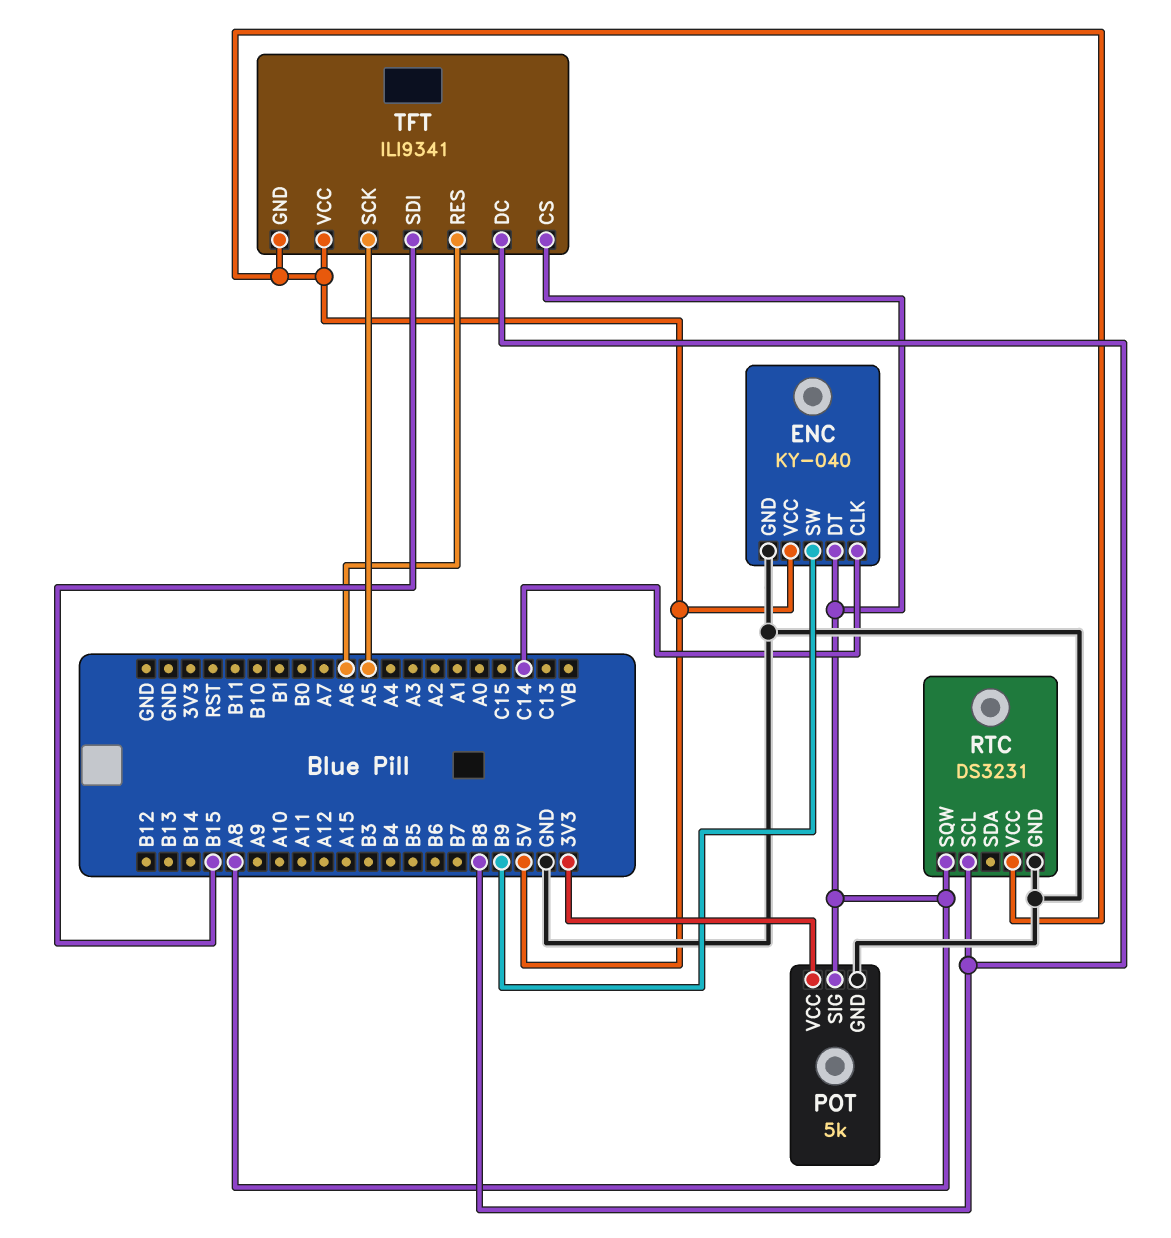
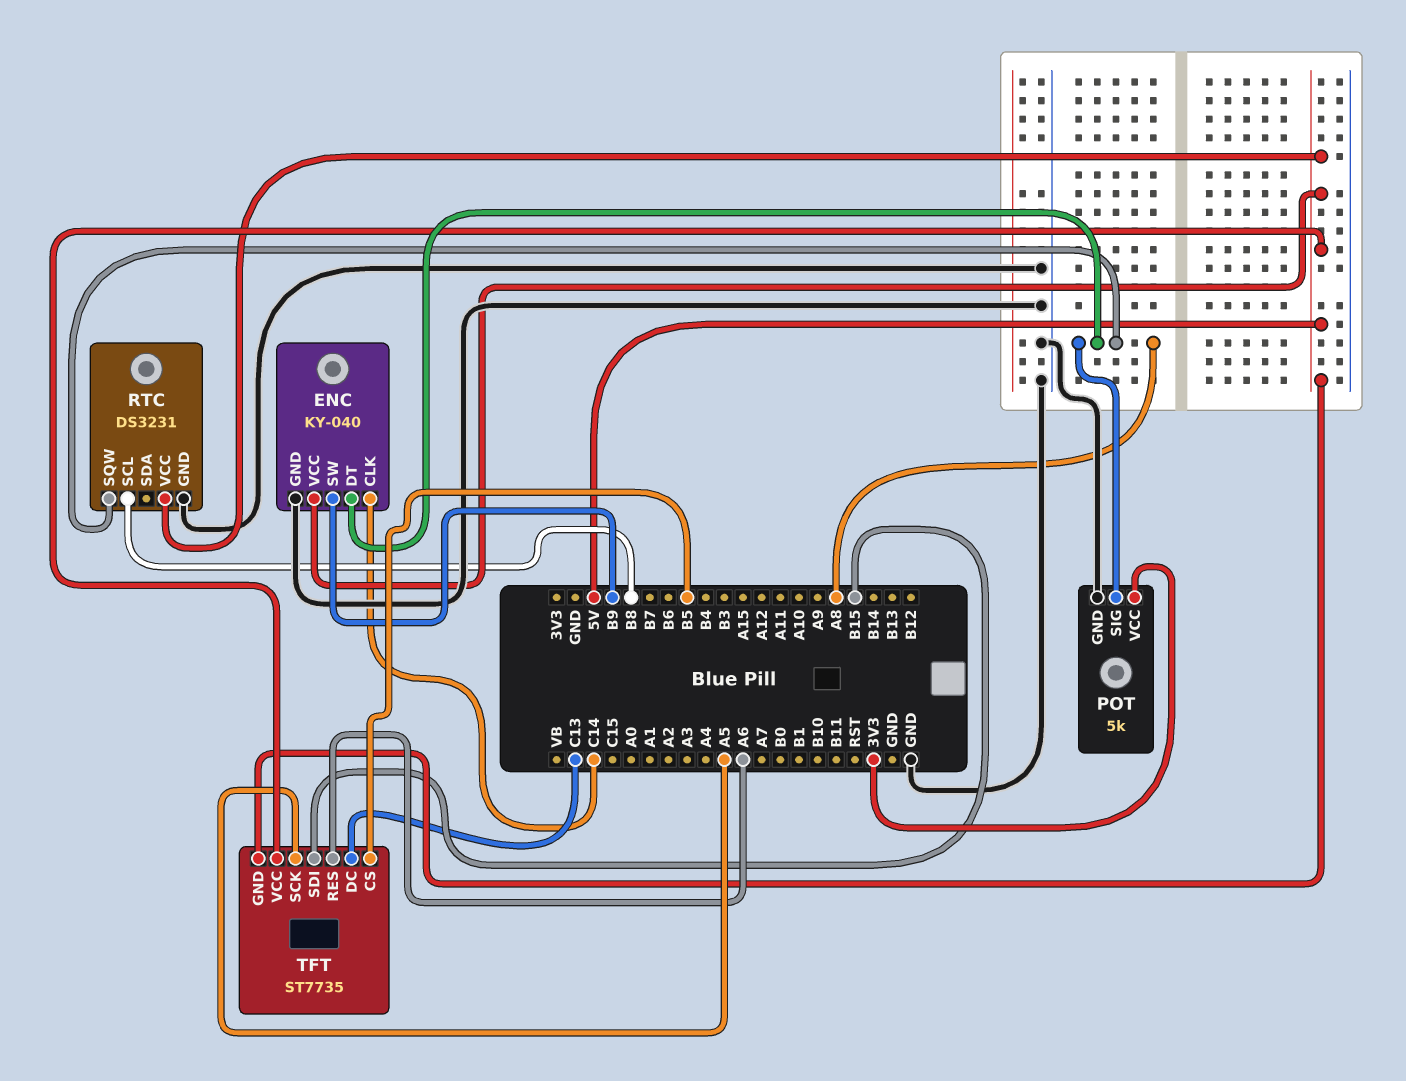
TFT: ILI9341 -> ST7735
TFT pin CS: A8 -> B5
TFT pin DC: B8 -> C13

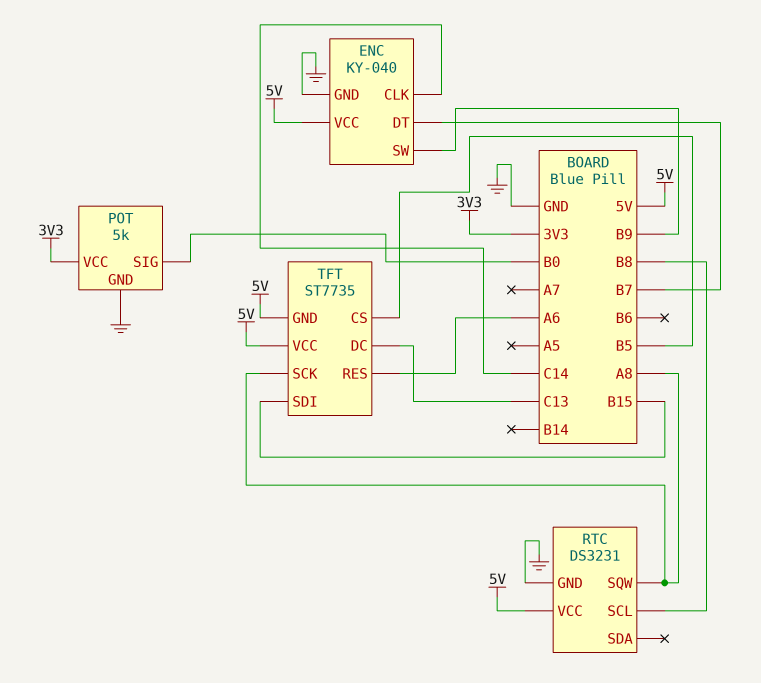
ENC pin DT: A8 -> B7
POT pin SIG: A8 -> B0
TFT pin SCK: A5 -> A8

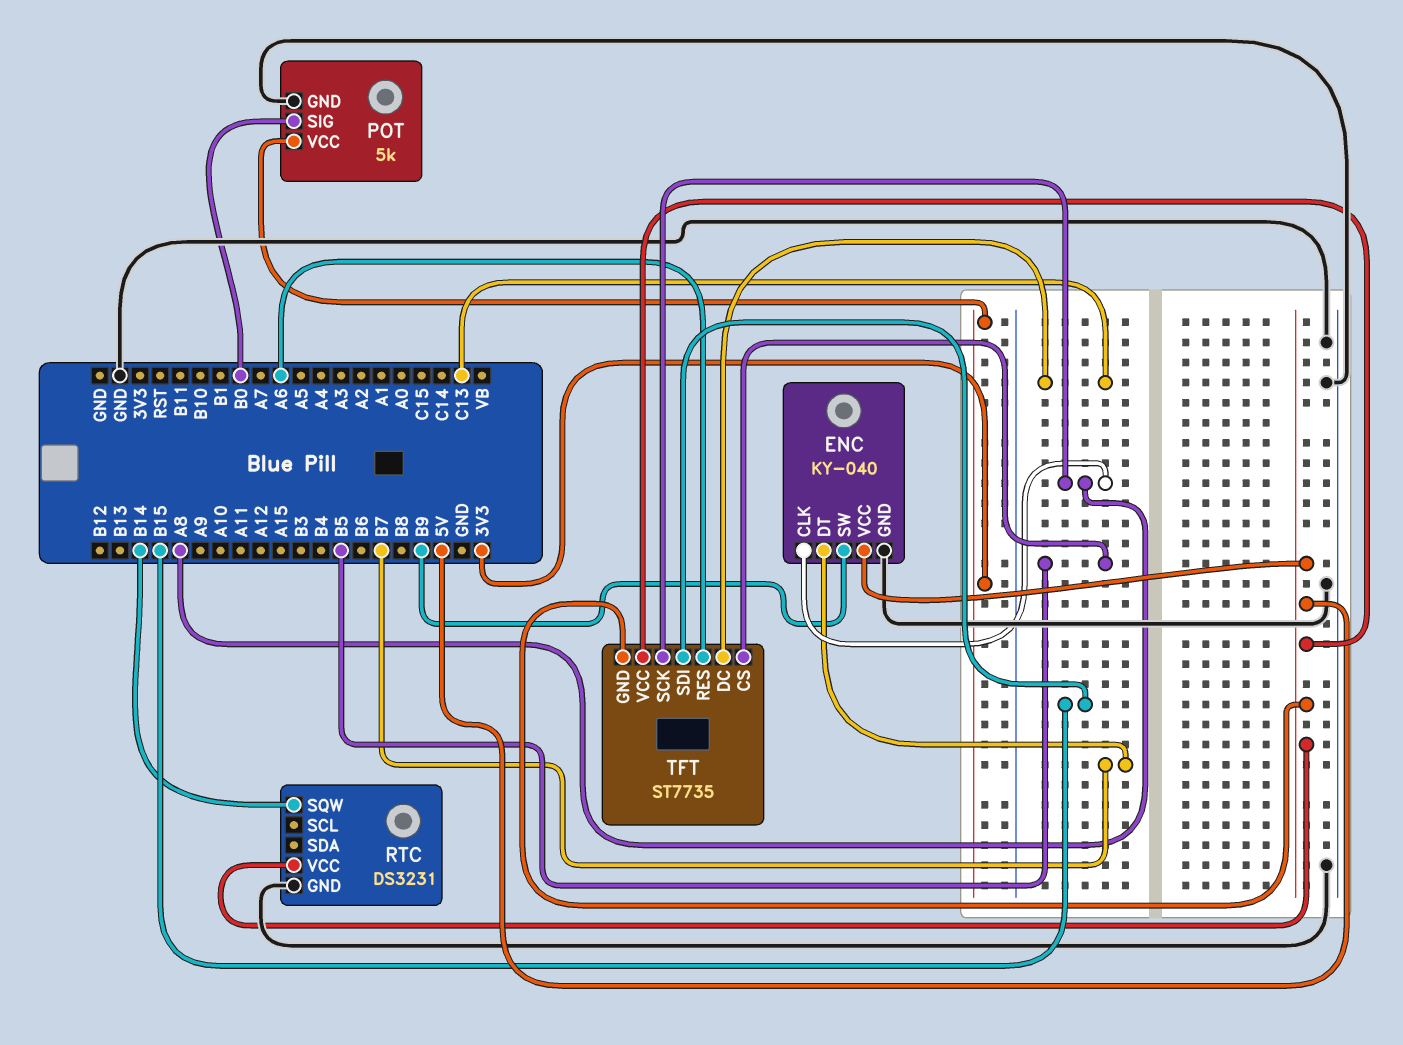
ENC pin CLK: C14 -> A8
RTC pin SCL: B8 -> none
RTC pin SQW: A8 -> B14

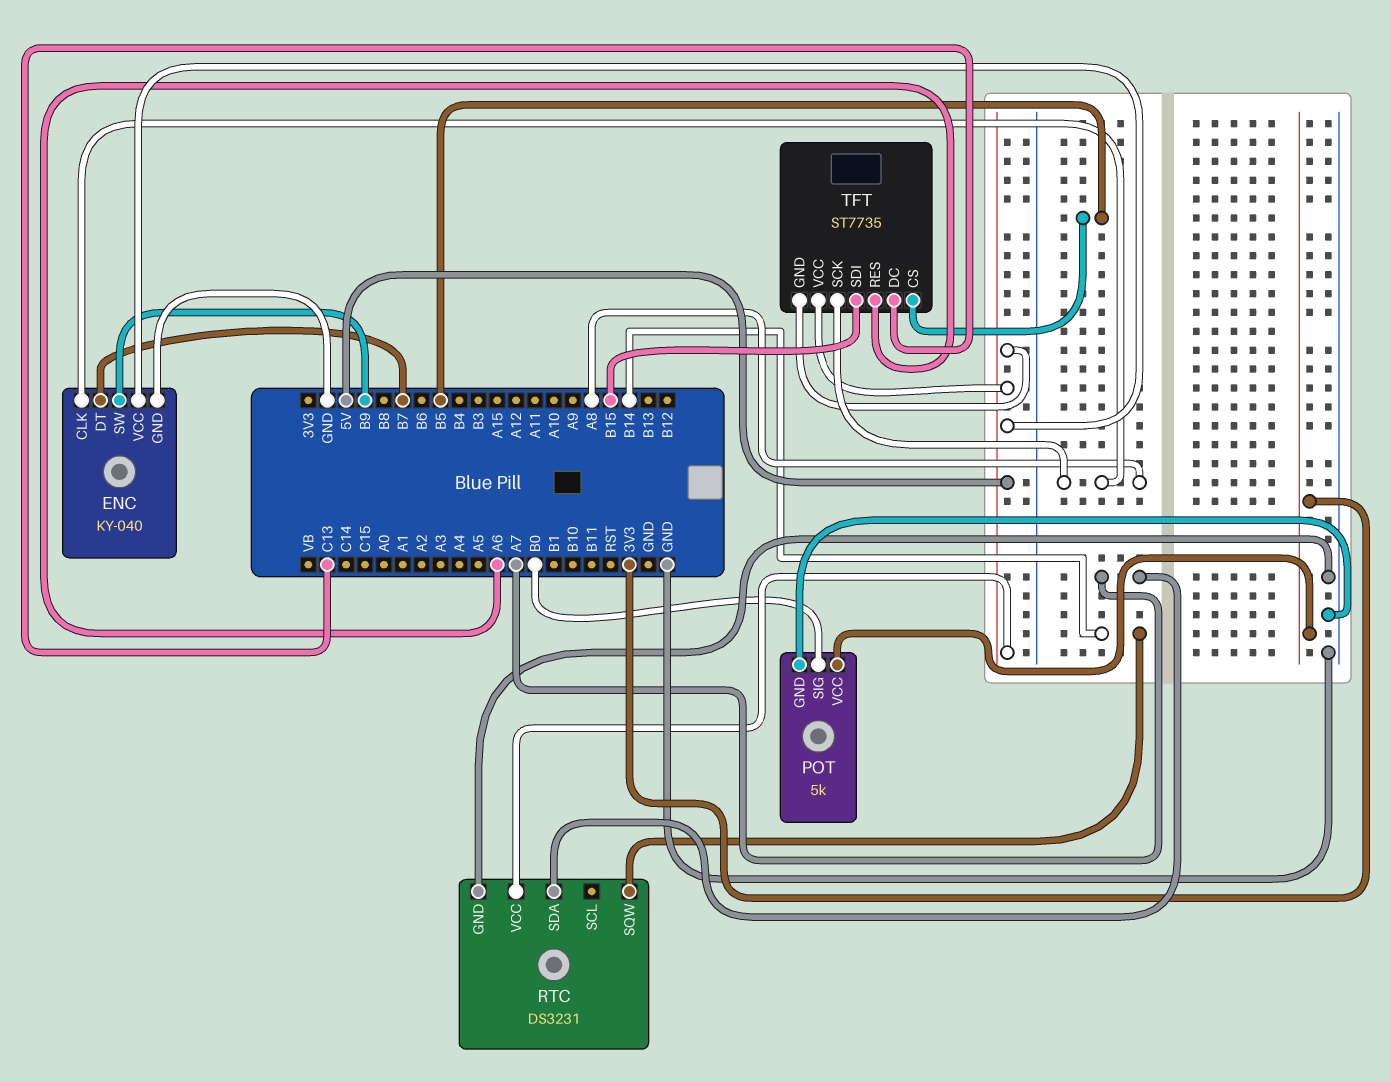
RTC pin SDA: none -> A7

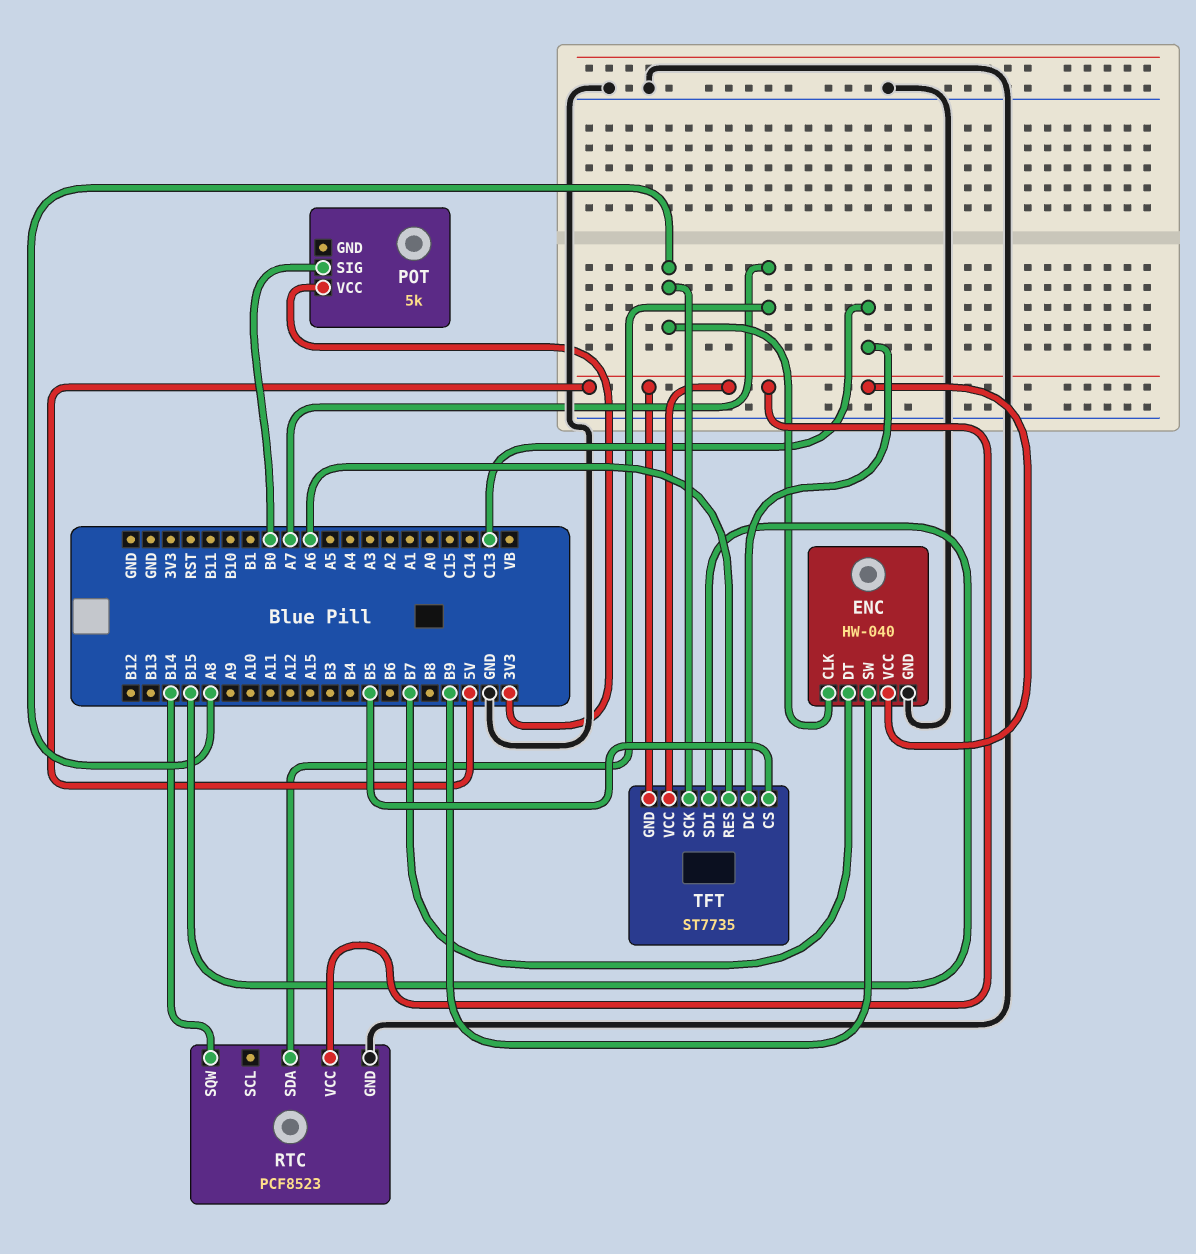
ENC: KY-040 -> HW-040
POT pin GND: GND -> none
RTC: DS3231 -> PCF8523

